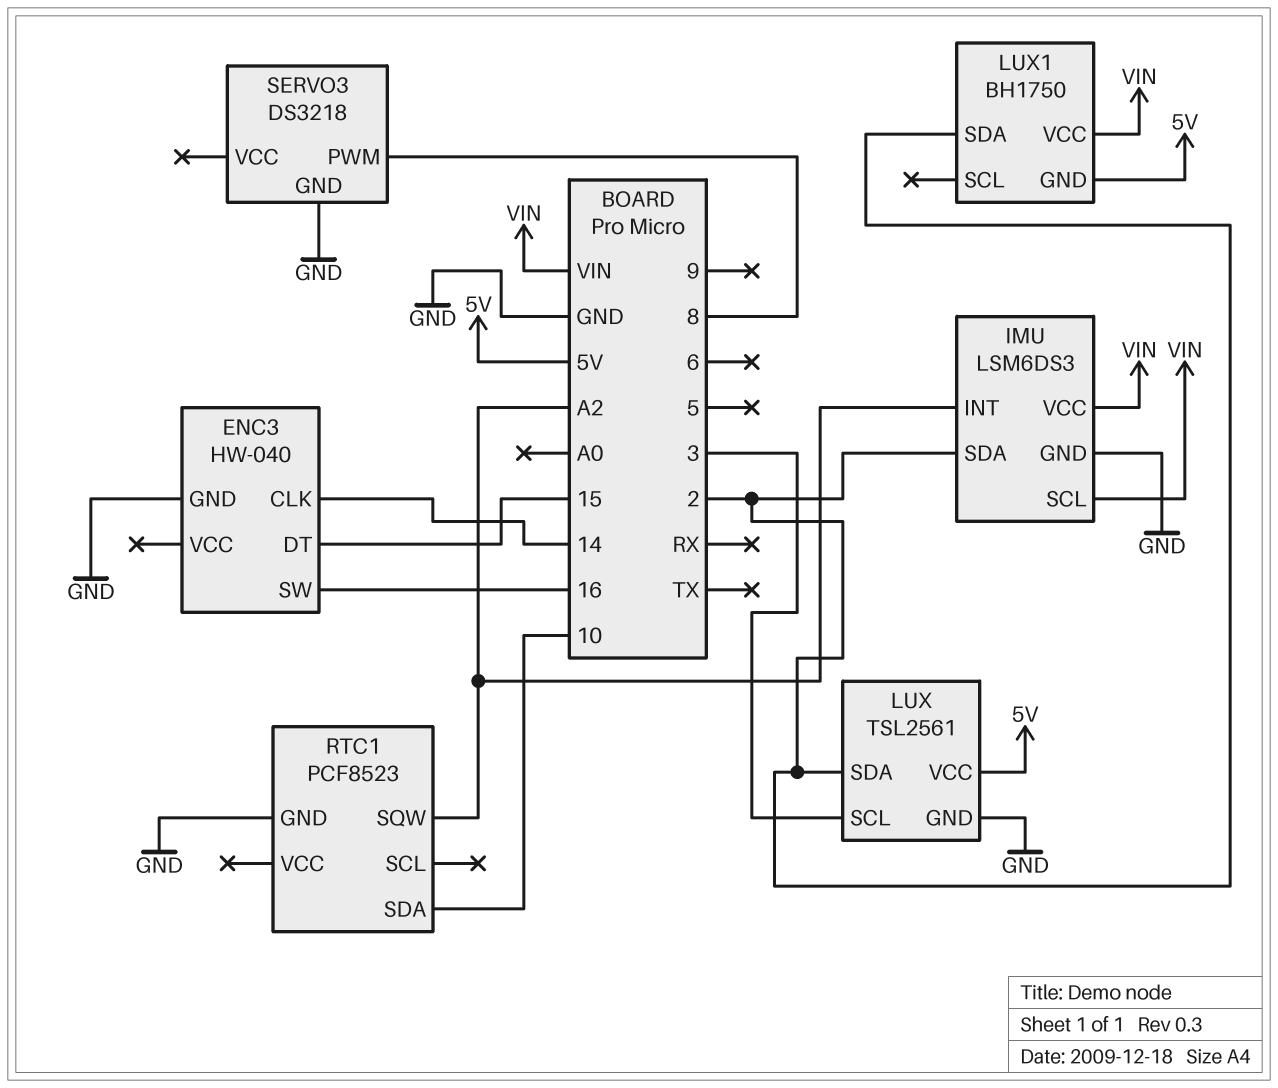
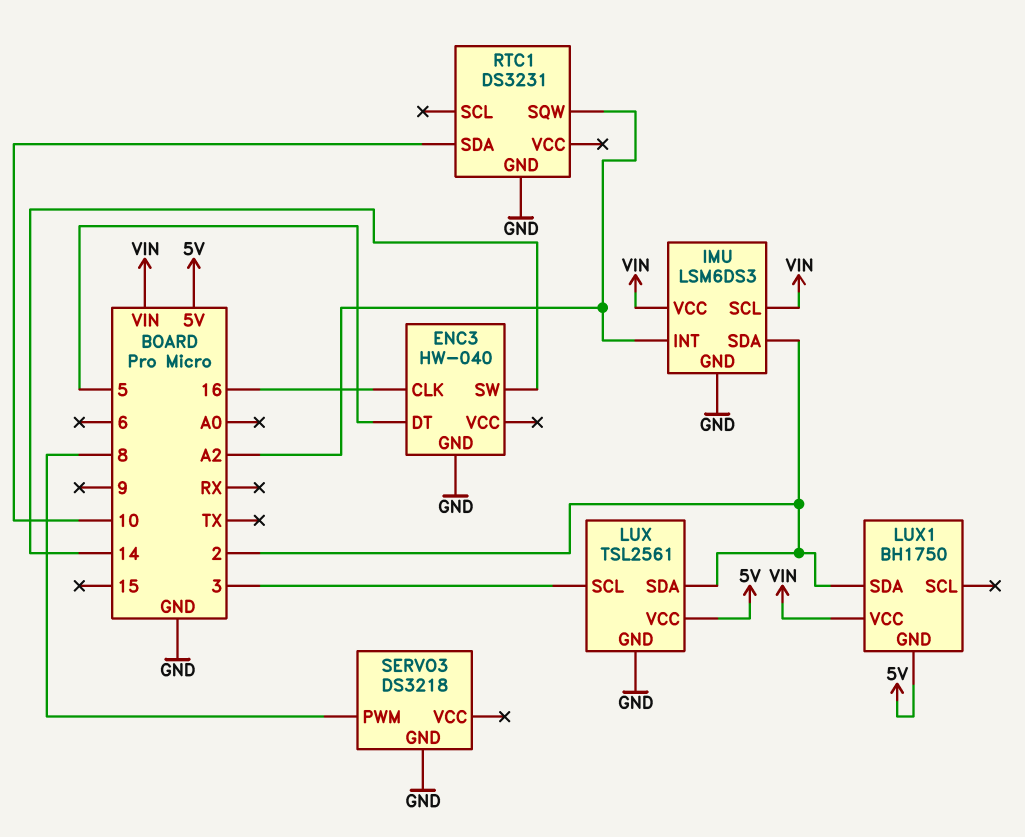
ENC3 pin CLK: 14 -> 16
ENC3 pin DT: 15 -> 5
ENC3 pin SW: 16 -> 14
RTC1: PCF8523 -> DS3231

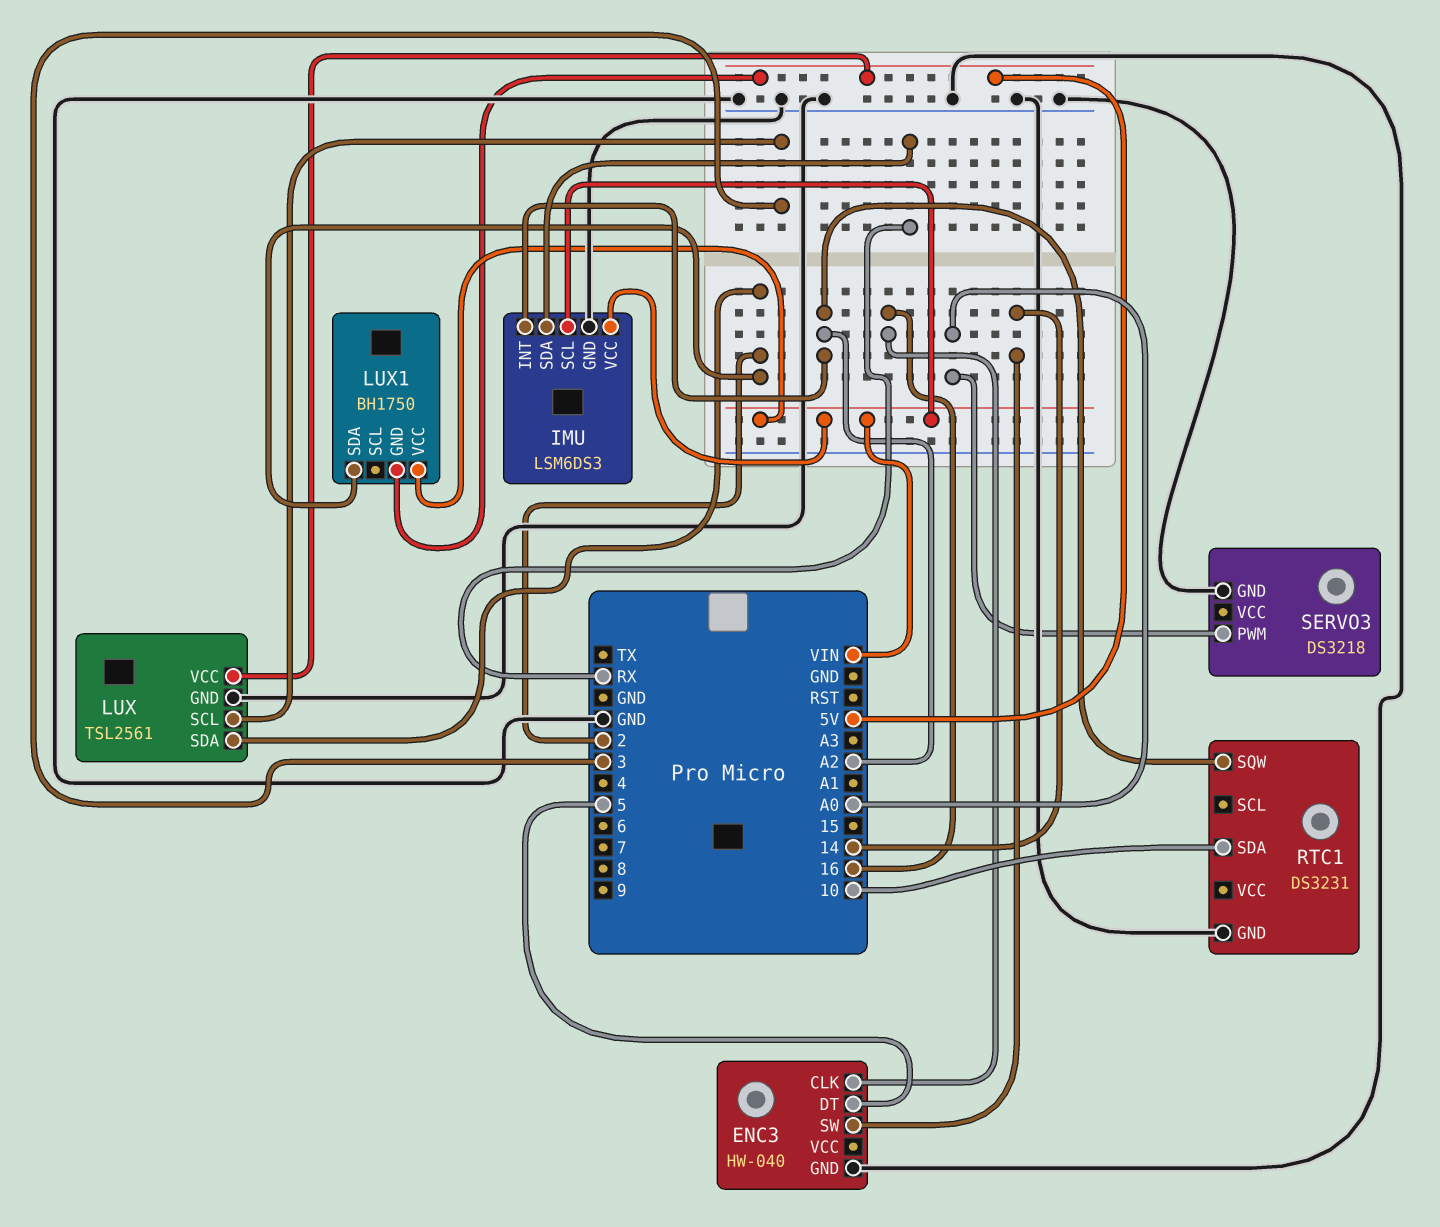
IMU pin SDA: 2 -> RX
SERVO3 pin PWM: 8 -> A0

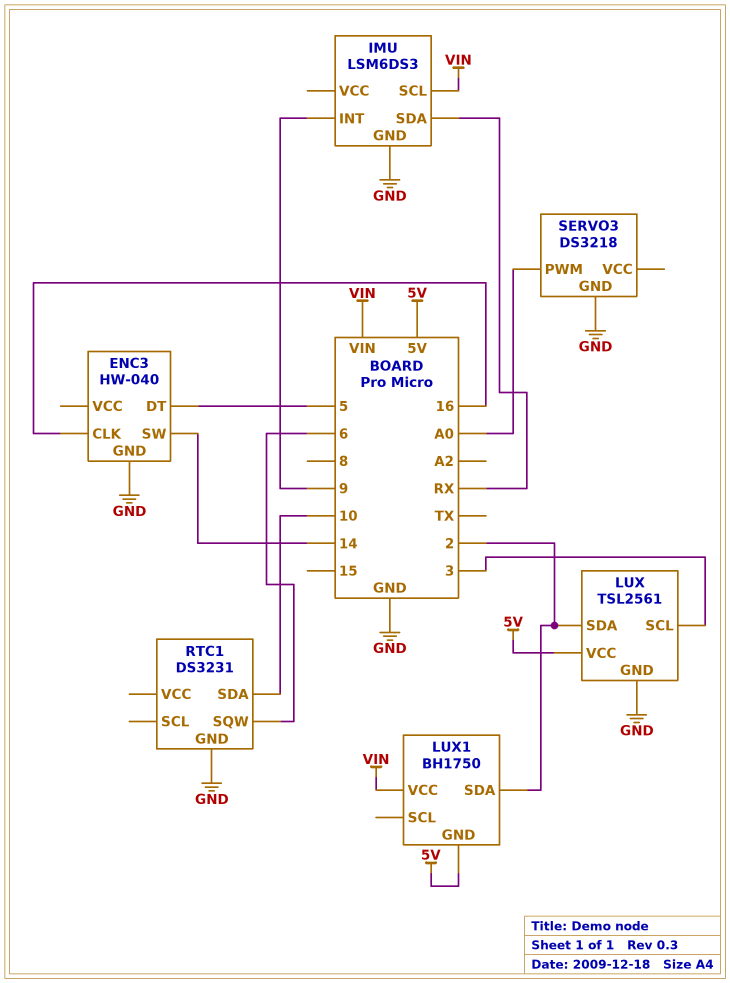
IMU pin INT: A2 -> 9
IMU pin VCC: VIN -> none
RTC1 pin SQW: A2 -> 6

